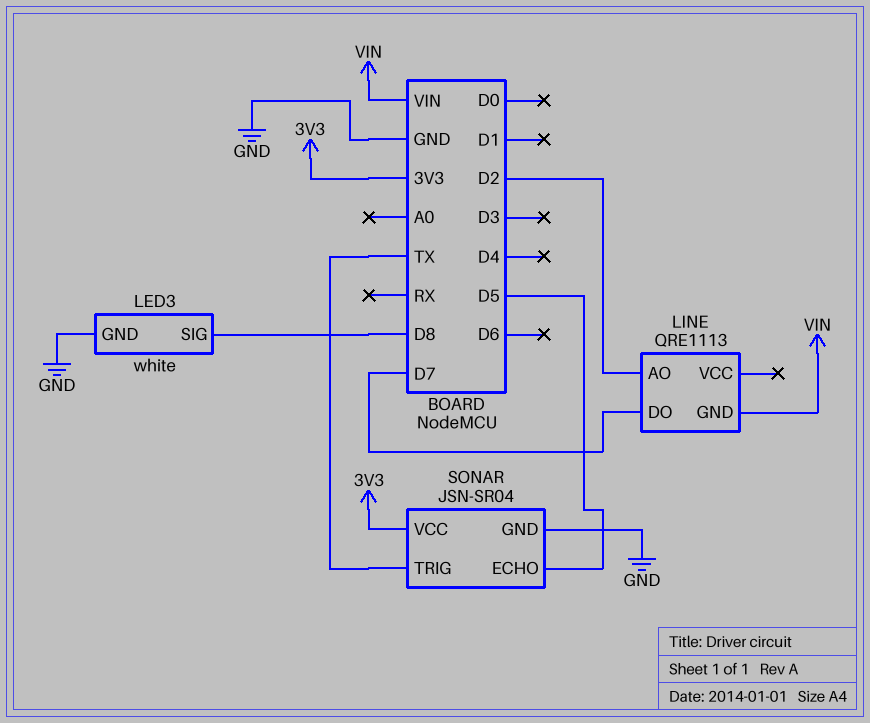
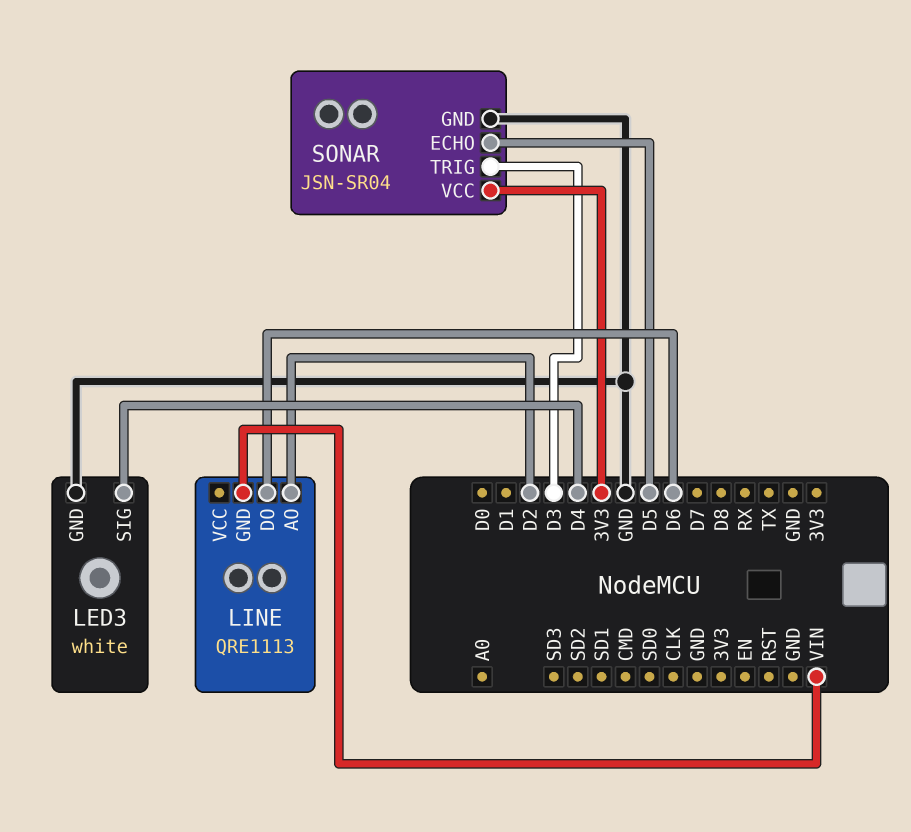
LED3 pin SIG: D8 -> D4
LINE pin DO: D7 -> D6
SONAR pin TRIG: TX -> D3

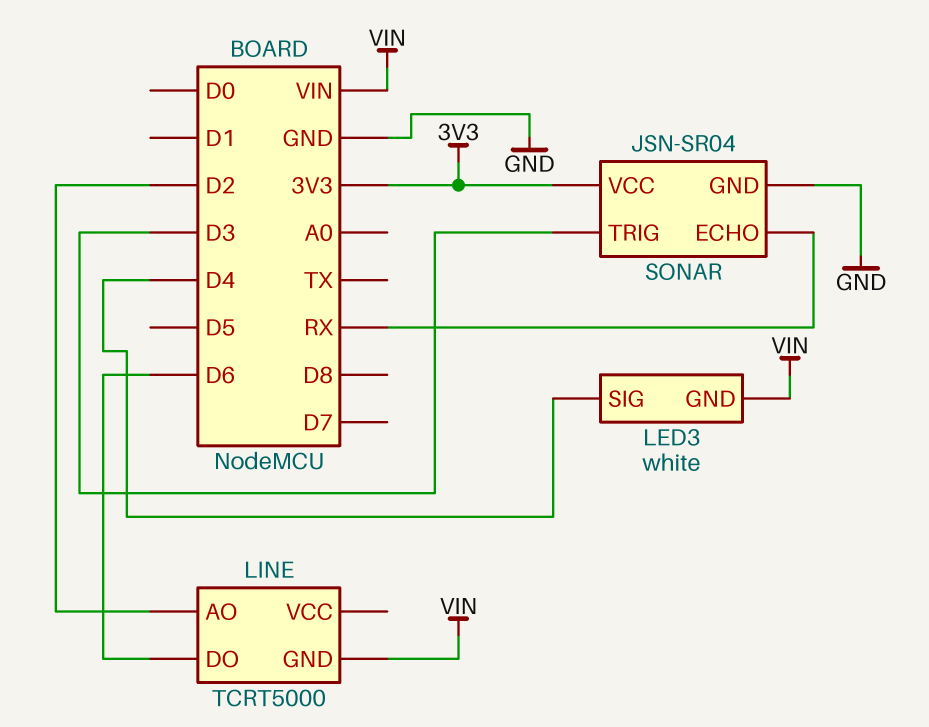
LED3 pin GND: GND -> VIN
LINE: QRE1113 -> TCRT5000
SONAR pin ECHO: D5 -> RX

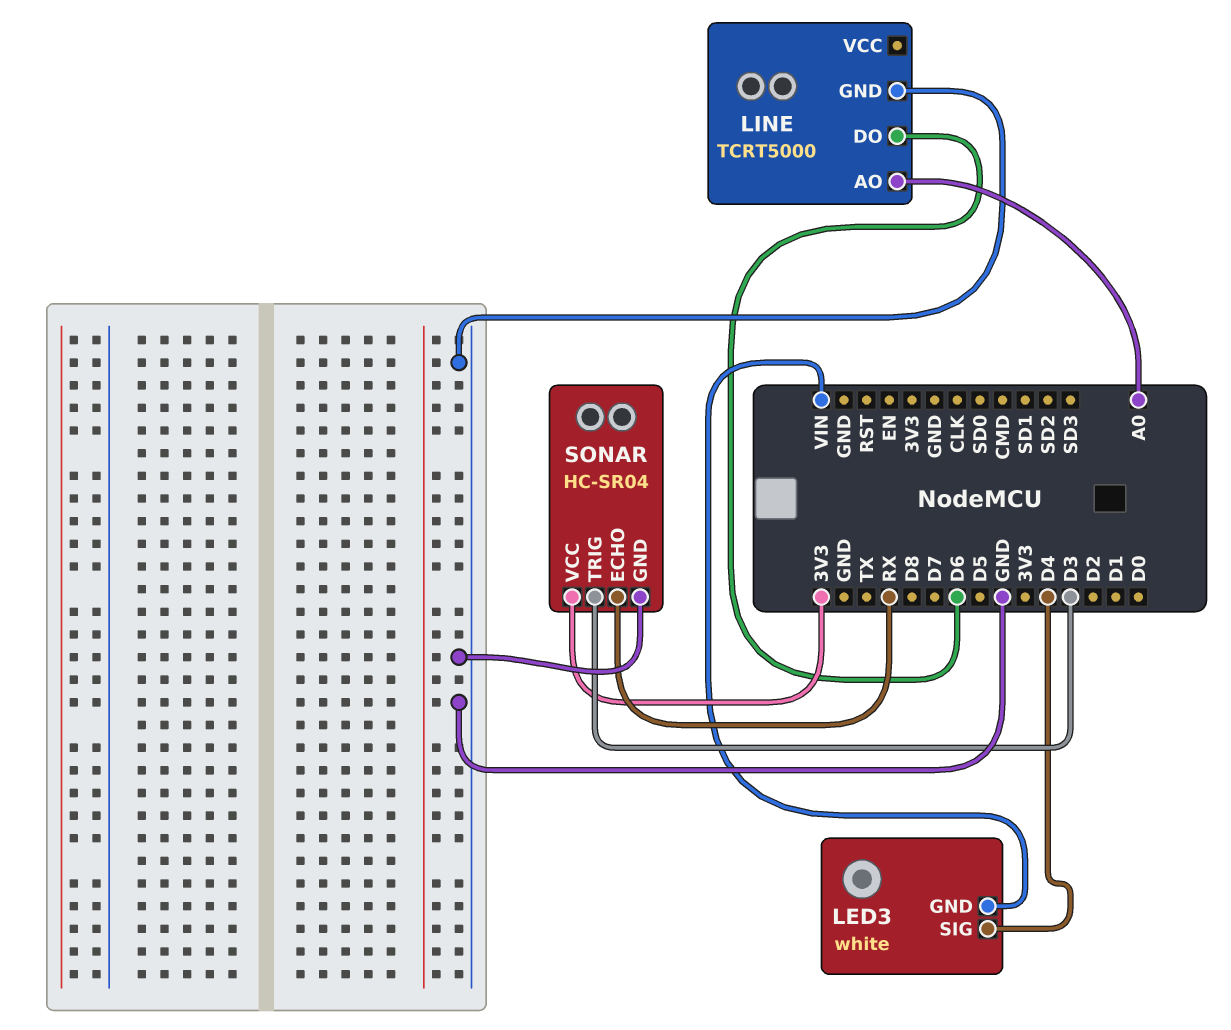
LINE pin AO: D2 -> A0
LINE pin GND: VIN -> GND
SONAR: JSN-SR04 -> HC-SR04

